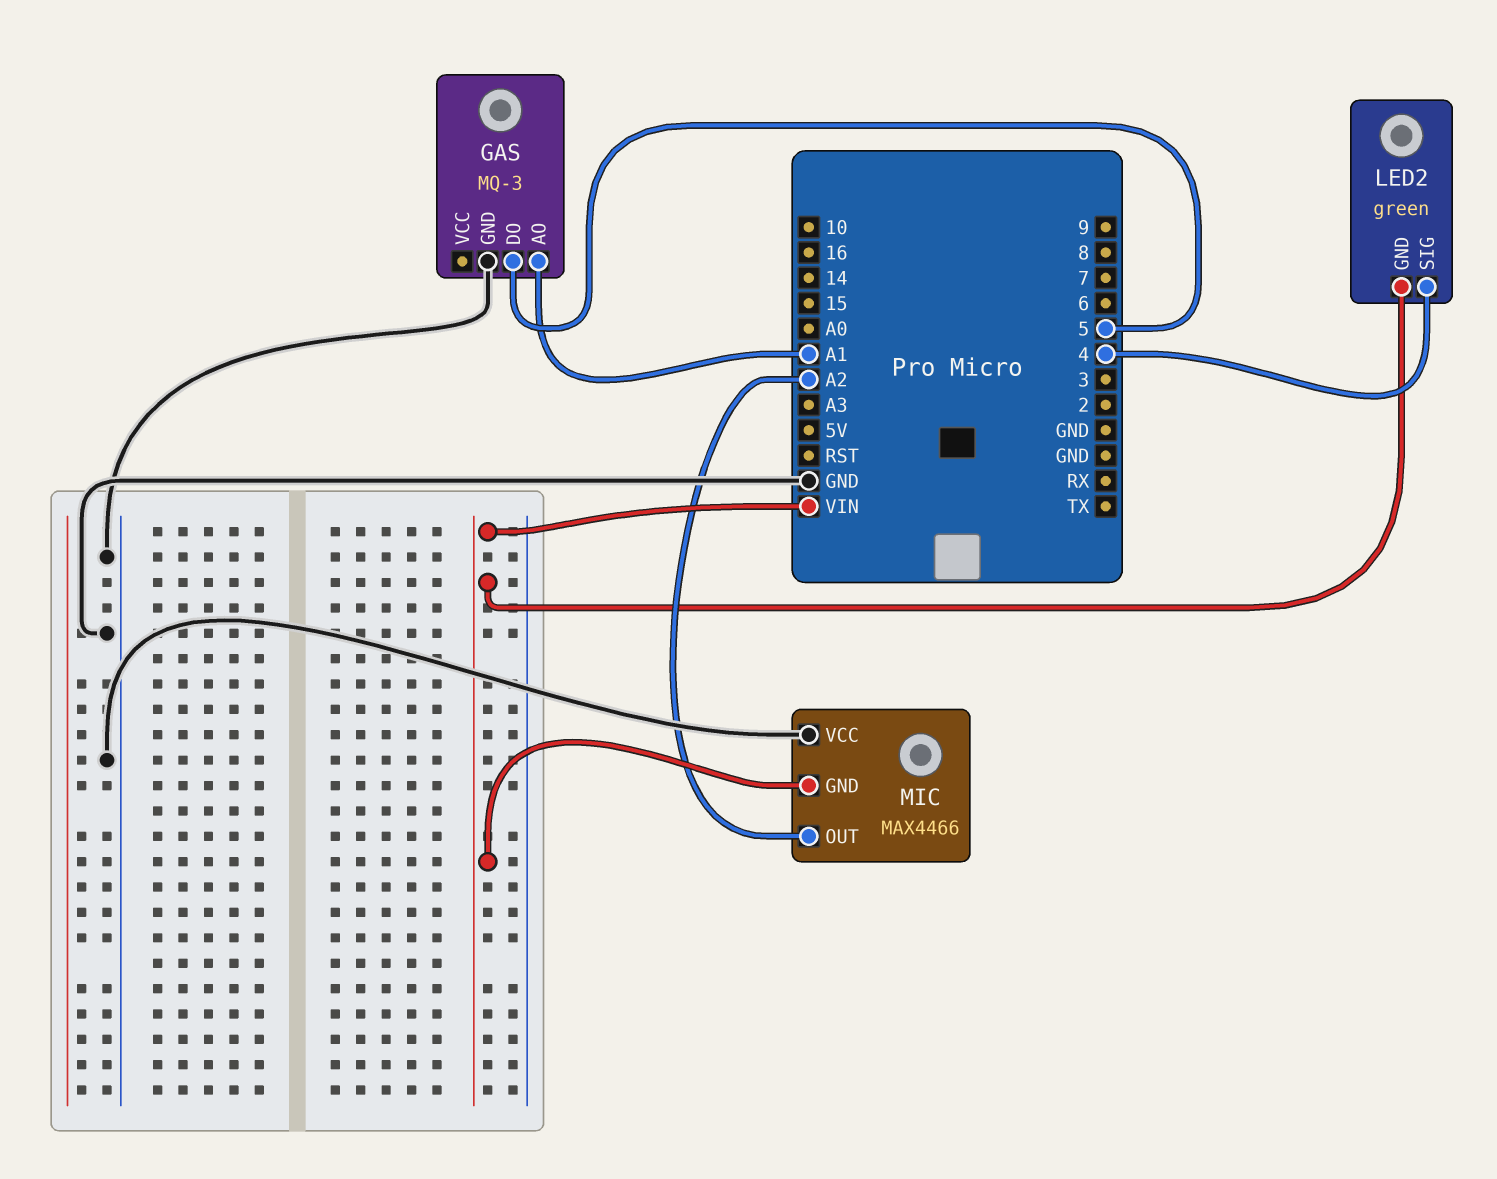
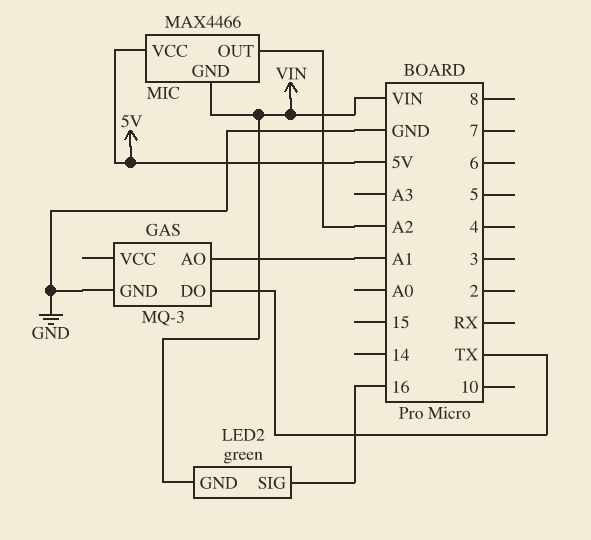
GAS pin DO: 5 -> TX
LED2 pin SIG: 4 -> 16
MIC pin VCC: GND -> 5V

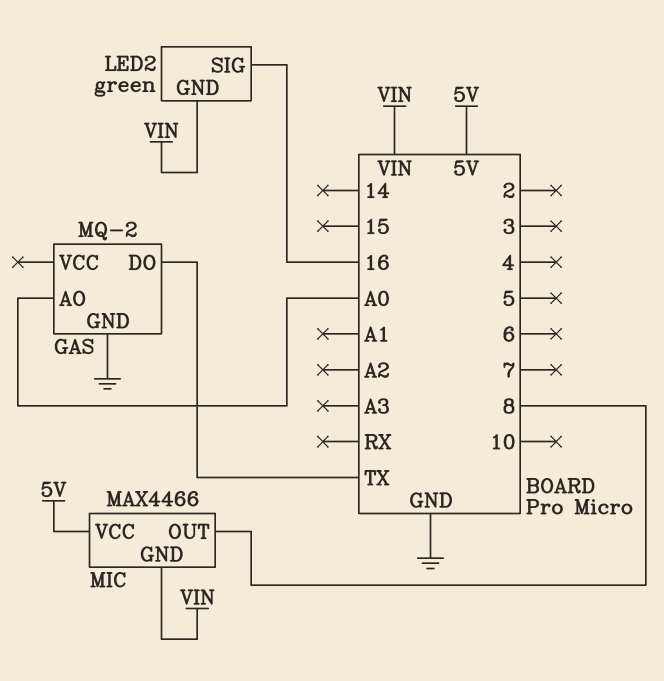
GAS: MQ-3 -> MQ-2
GAS pin AO: A1 -> A0
MIC pin OUT: A2 -> 8

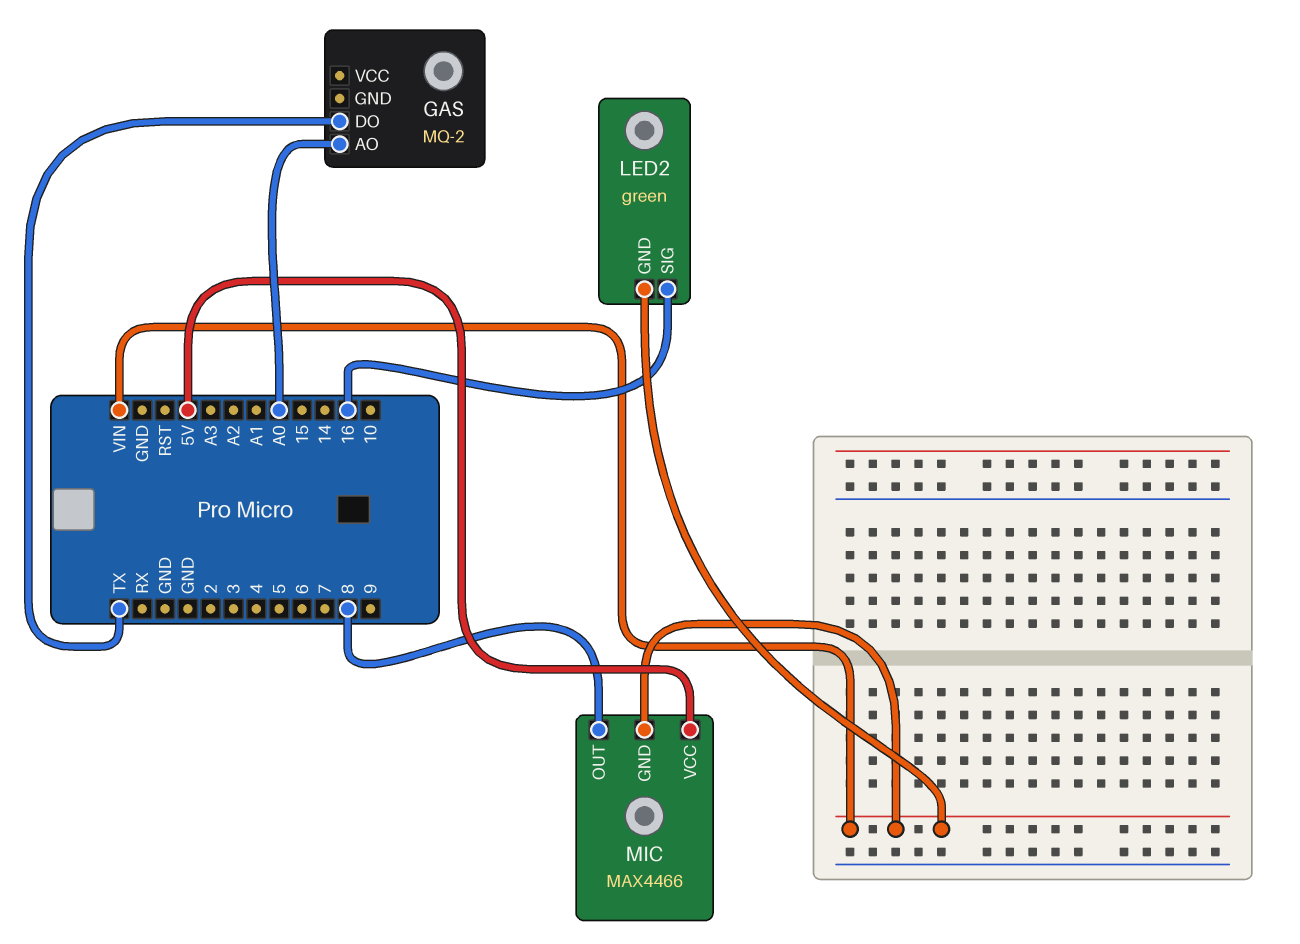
GAS pin GND: GND -> none

